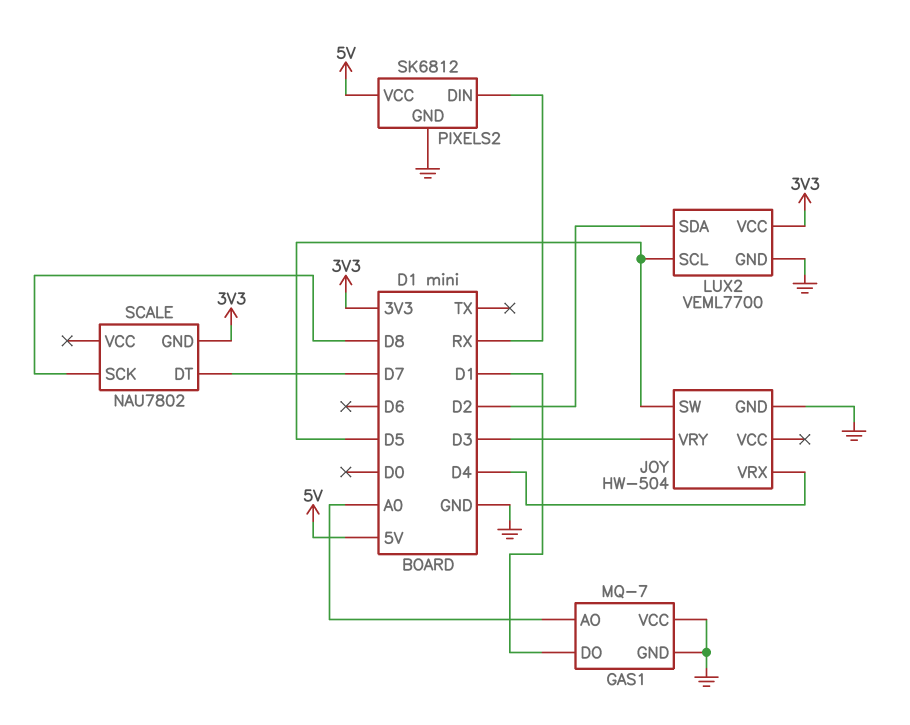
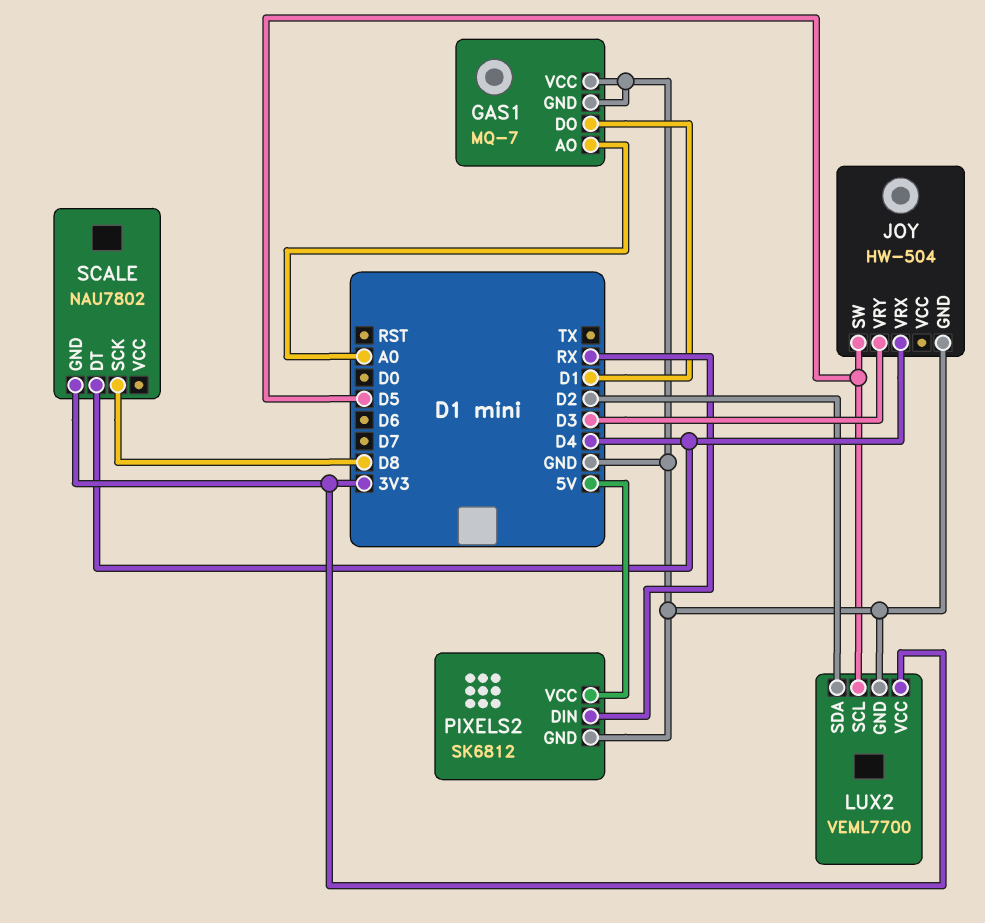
SCALE pin DT: D7 -> D4

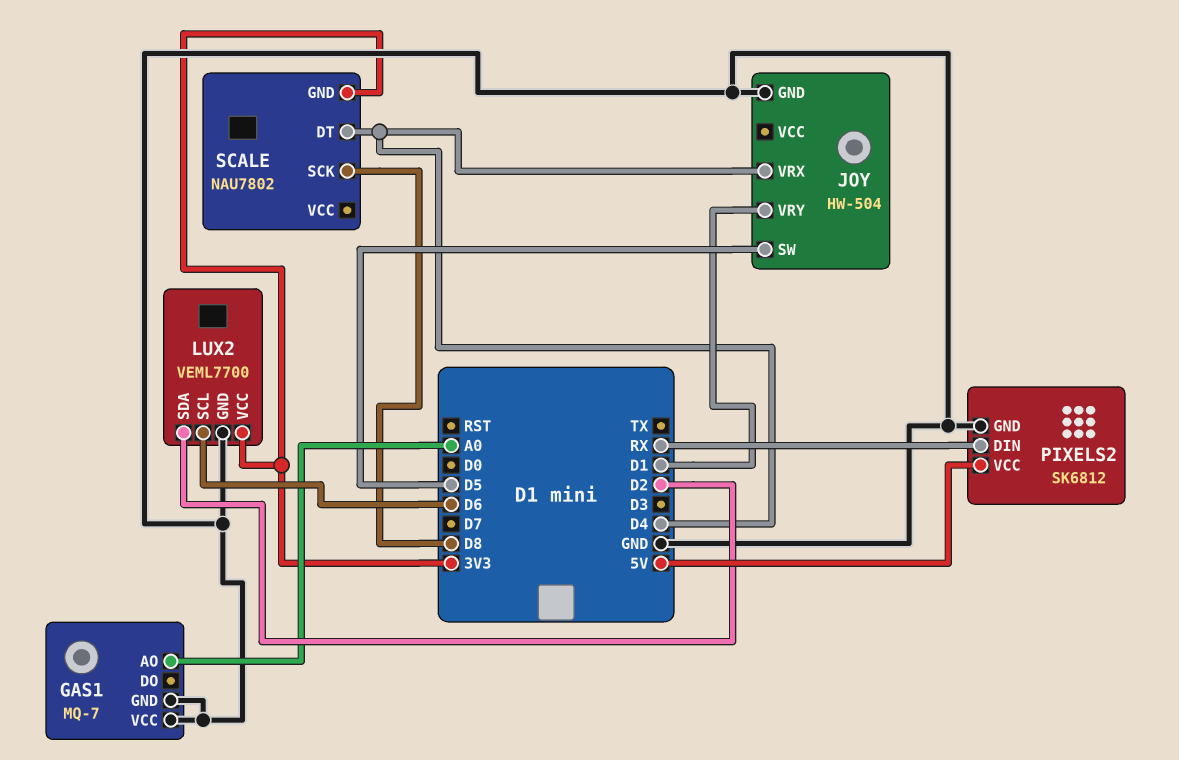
GAS1 pin DO: D1 -> none
JOY pin VRY: D3 -> D1
LUX2 pin SCL: D5 -> D6

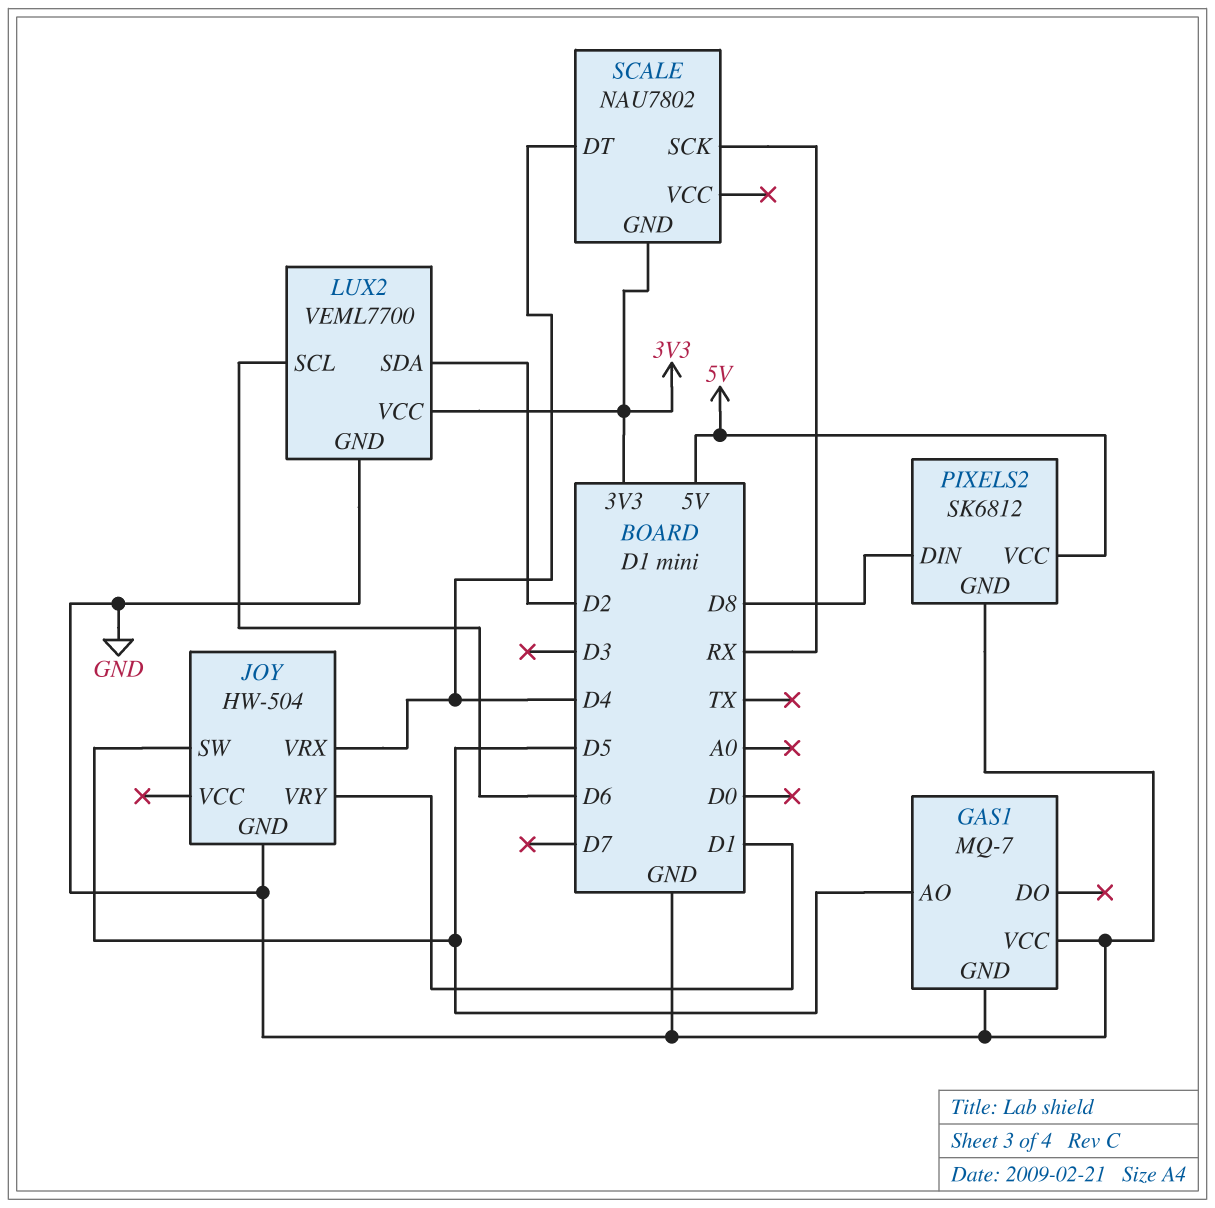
GAS1 pin AO: A0 -> D5
PIXELS2 pin DIN: RX -> D8
SCALE pin SCK: D8 -> RX

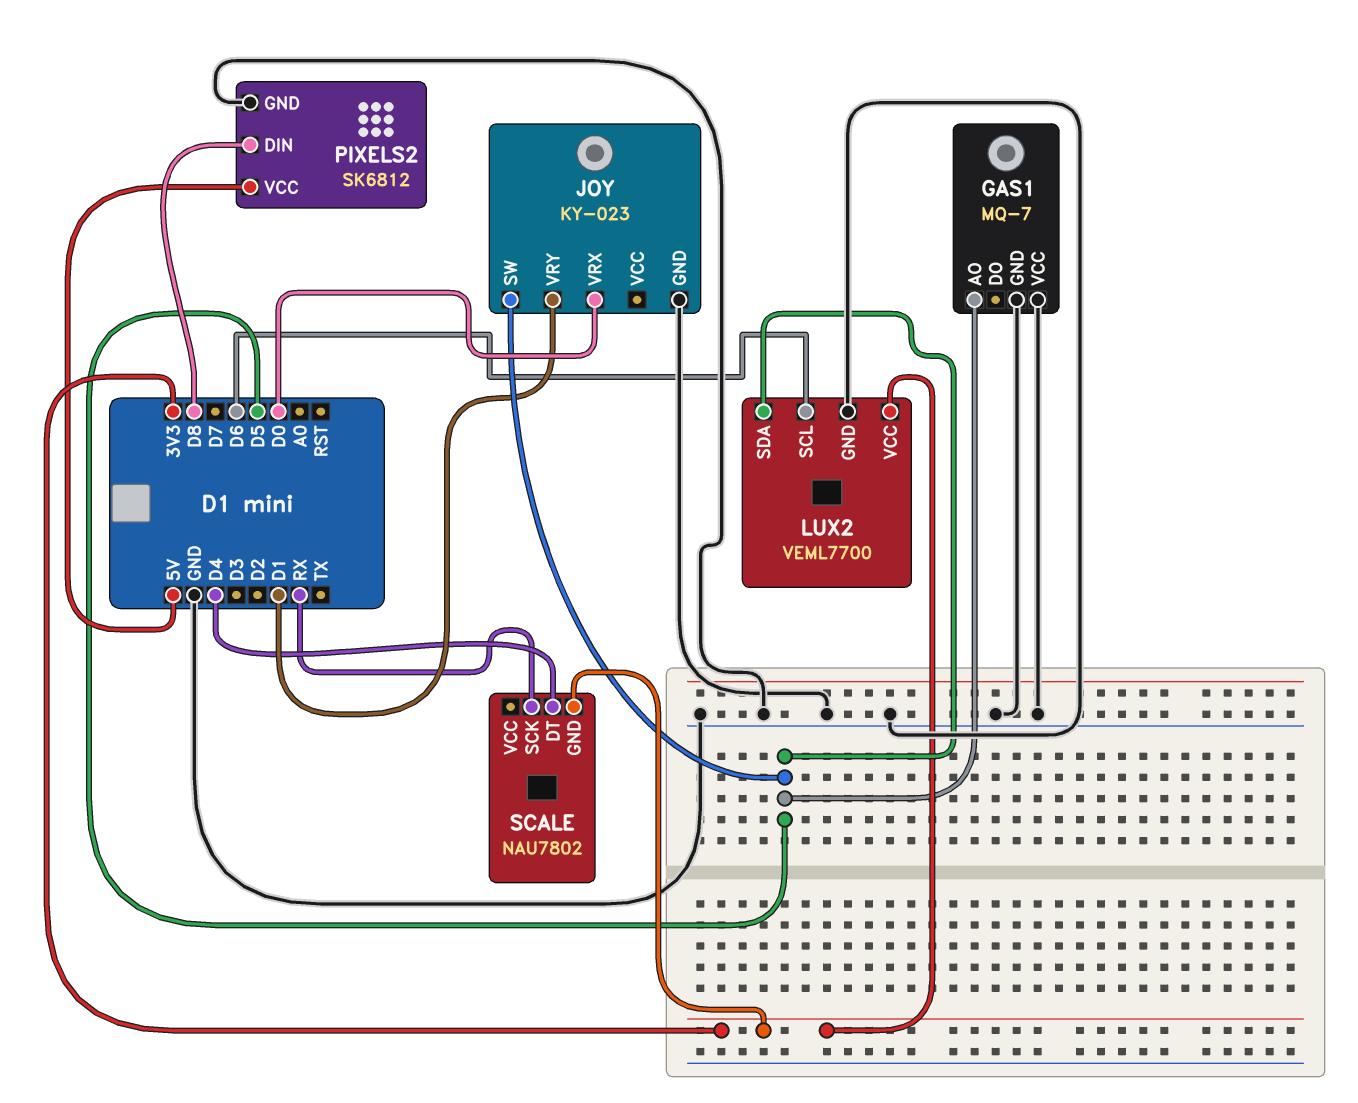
JOY: HW-504 -> KY-023
JOY pin VRX: D4 -> D0
LUX2 pin SDA: D2 -> D5

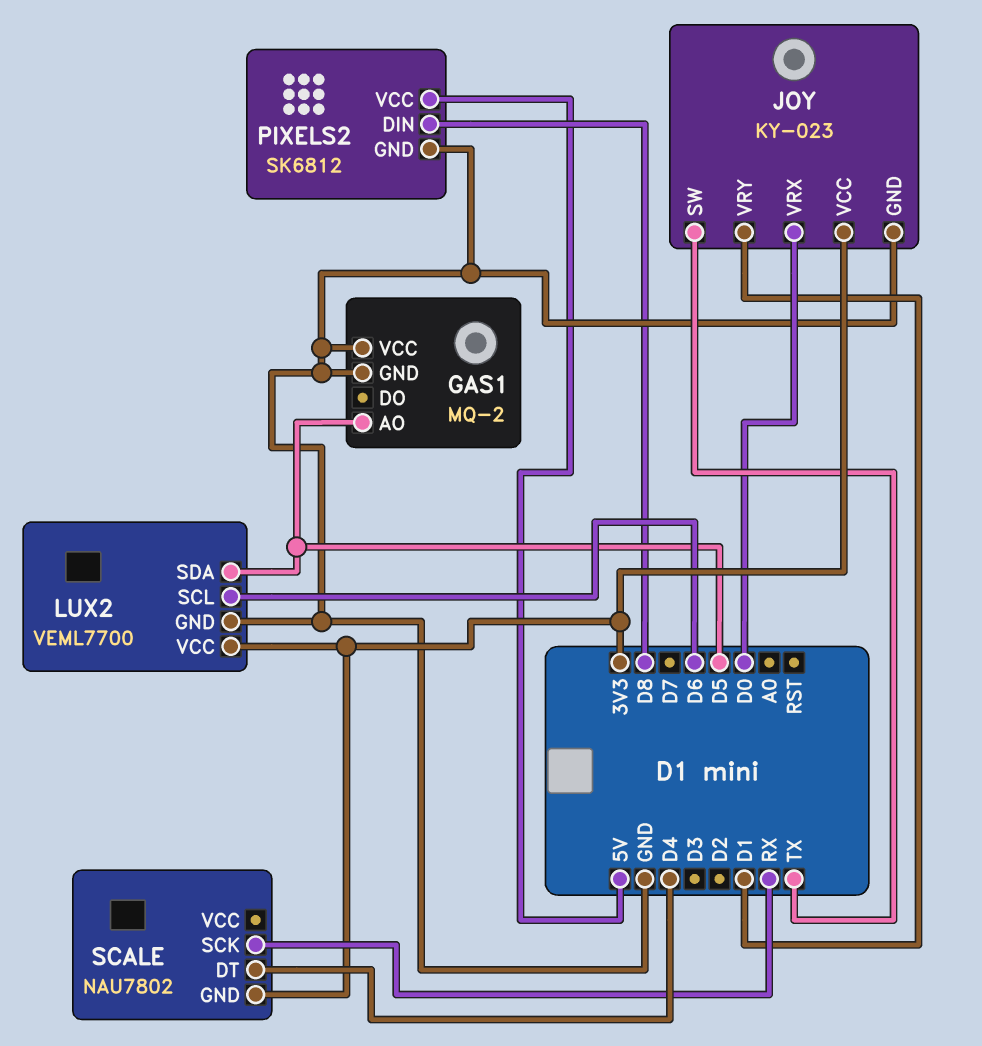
GAS1: MQ-7 -> MQ-2
JOY pin SW: D5 -> TX
JOY pin VCC: none -> 3V3

